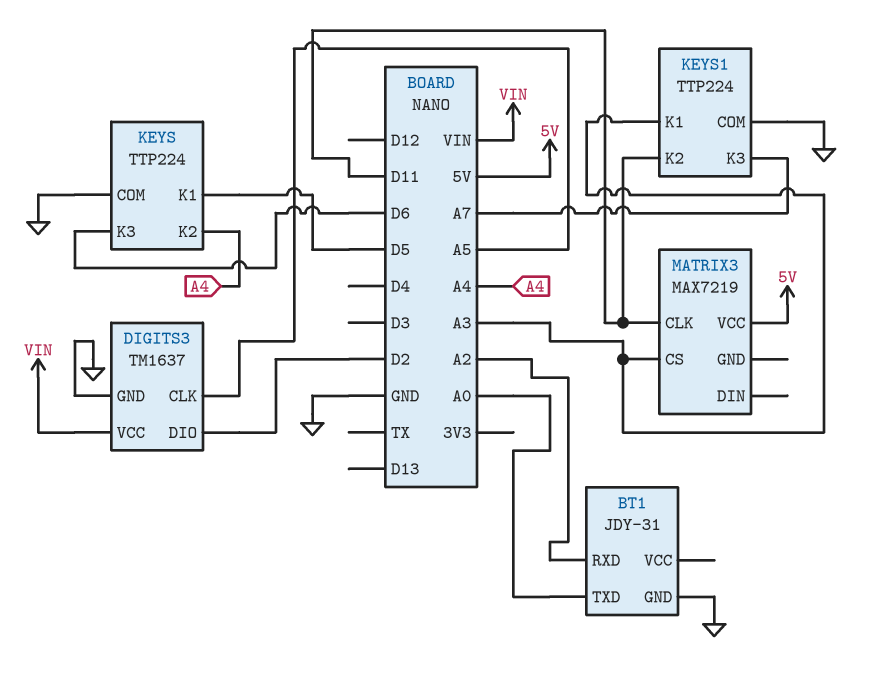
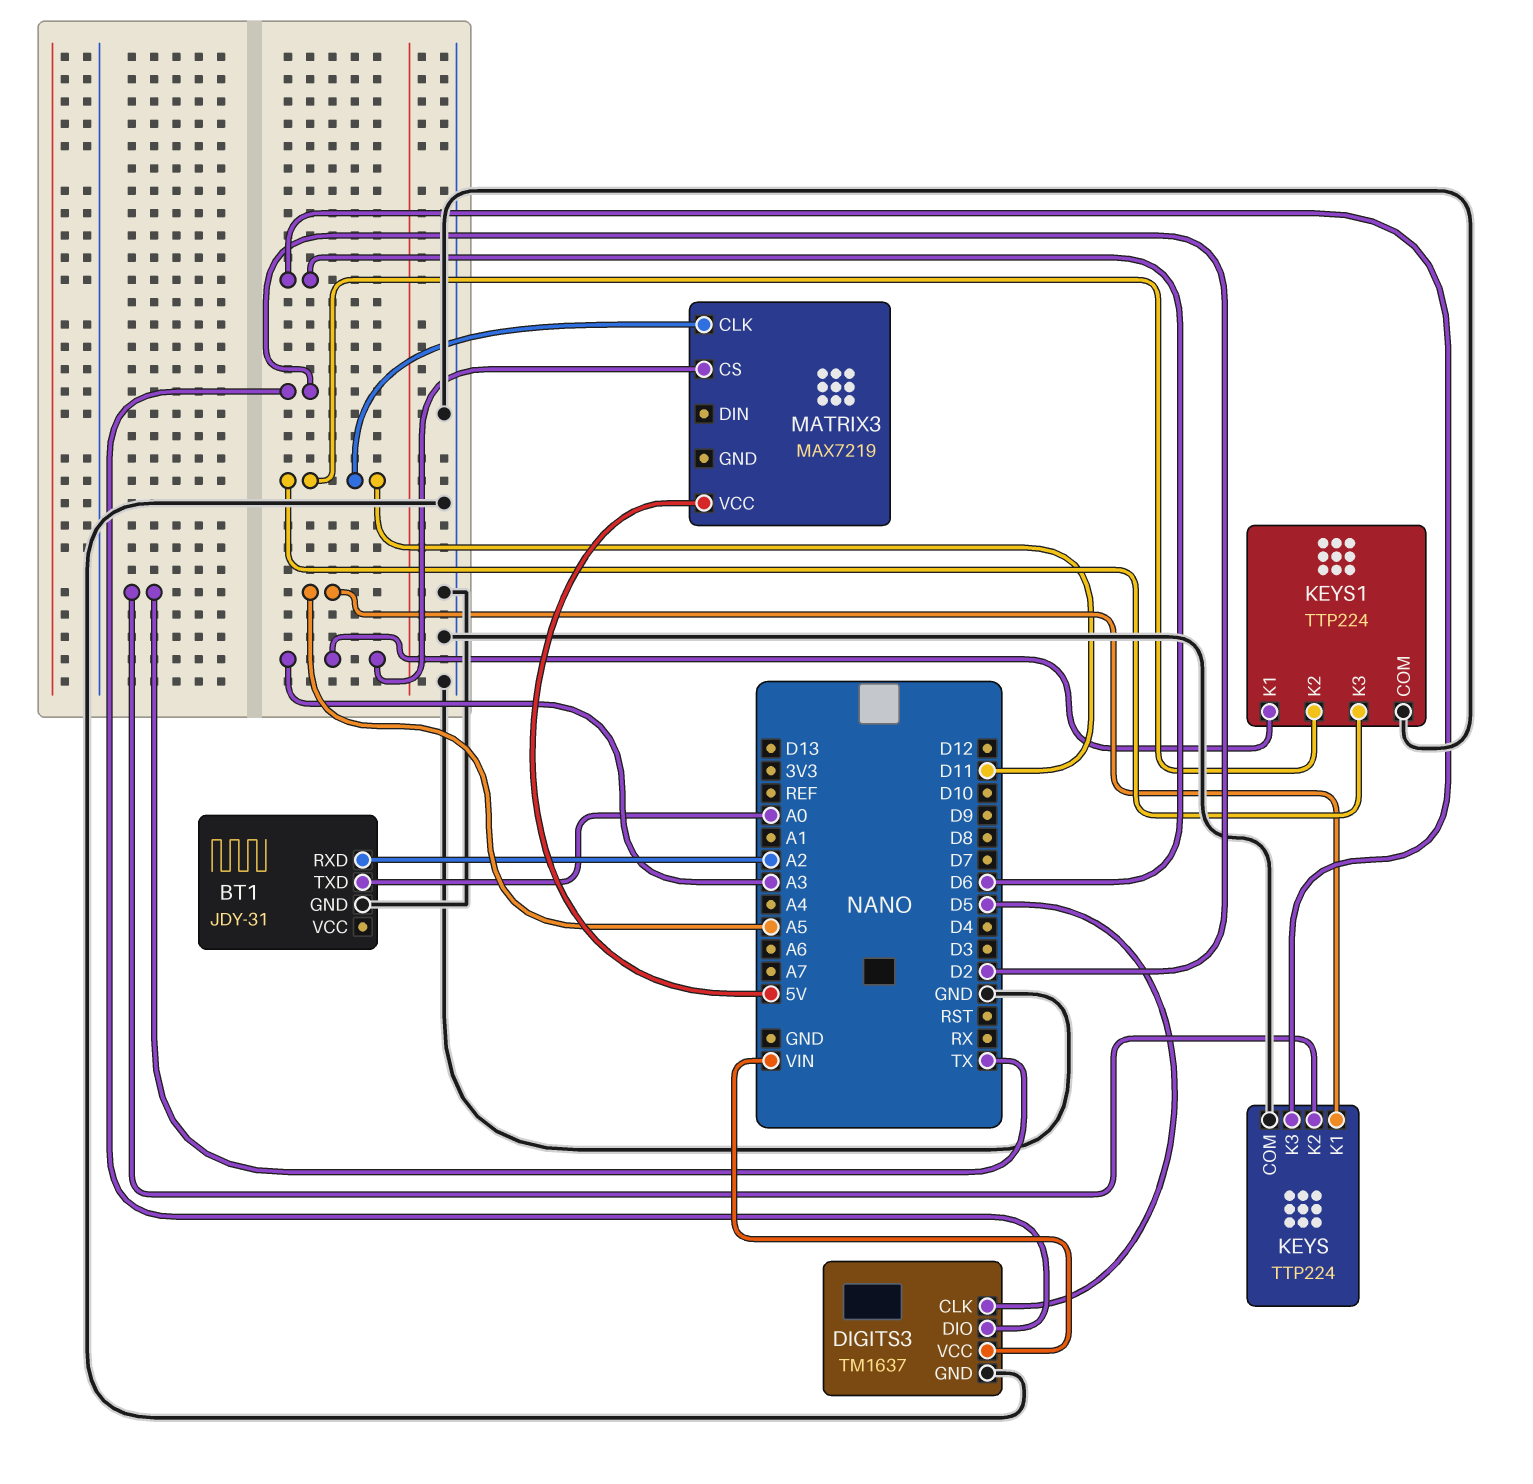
DIGITS3 pin CLK: A5 -> D5
KEYS pin K1: D5 -> A5
KEYS pin K2: A4 -> TX
KEYS1 pin K3: A7 -> D11

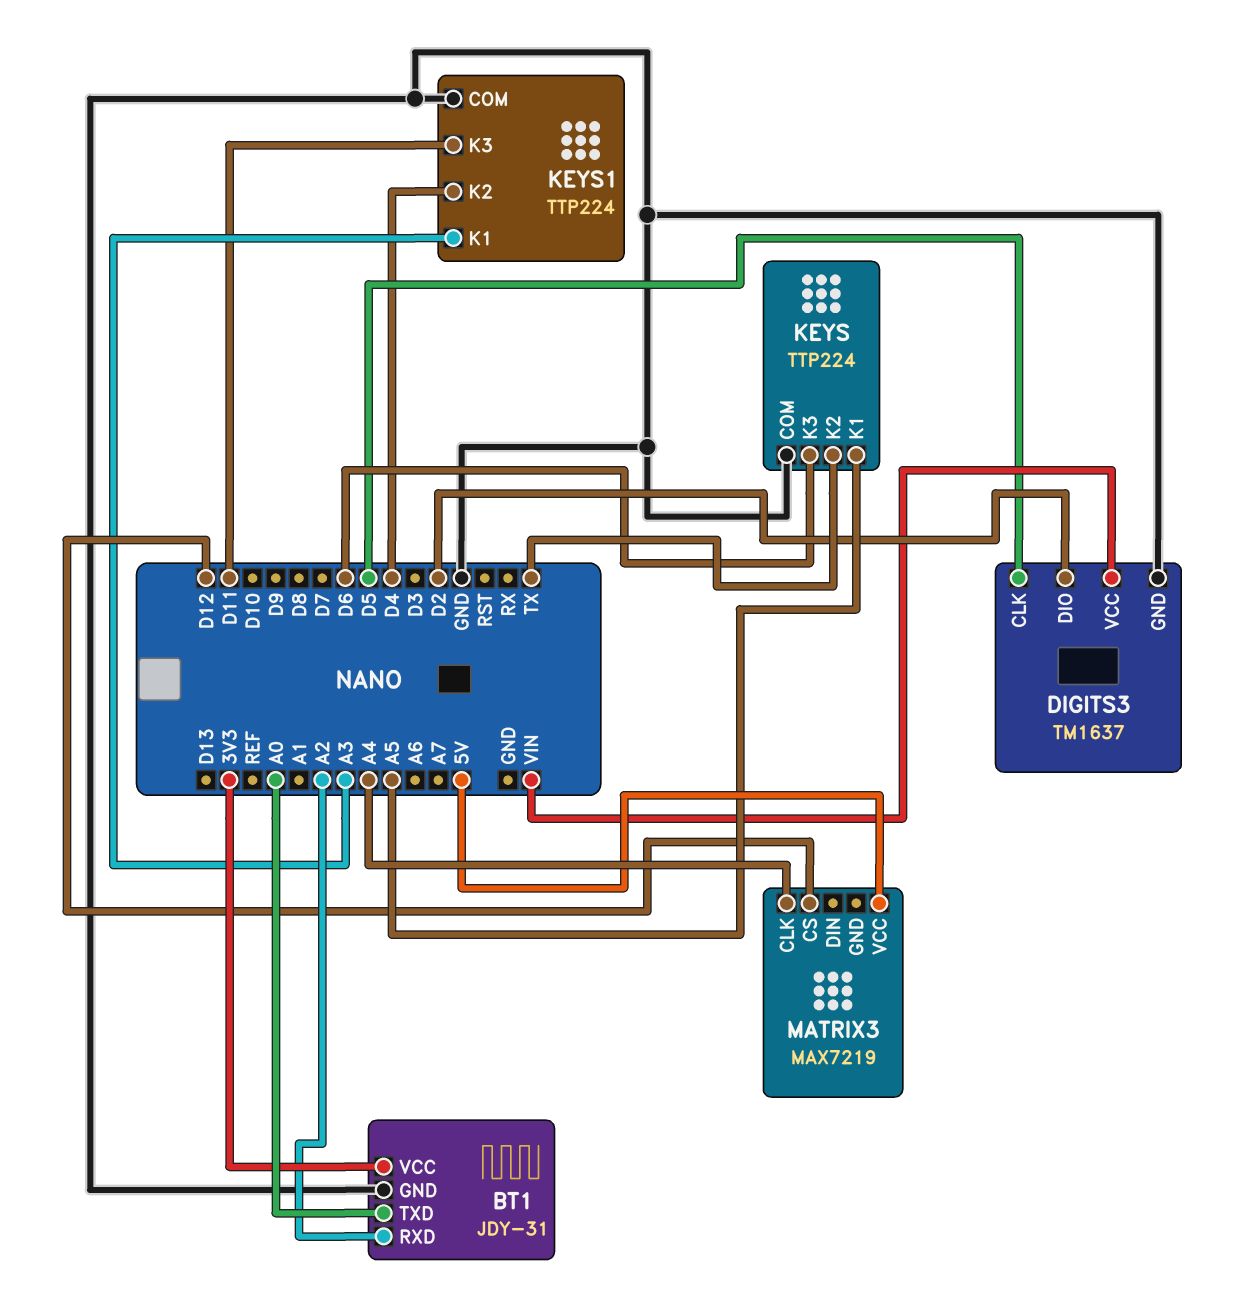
BT1 pin VCC: none -> 3V3
KEYS1 pin K2: D11 -> D4
MATRIX3 pin CLK: D11 -> A4
MATRIX3 pin CS: A3 -> D12

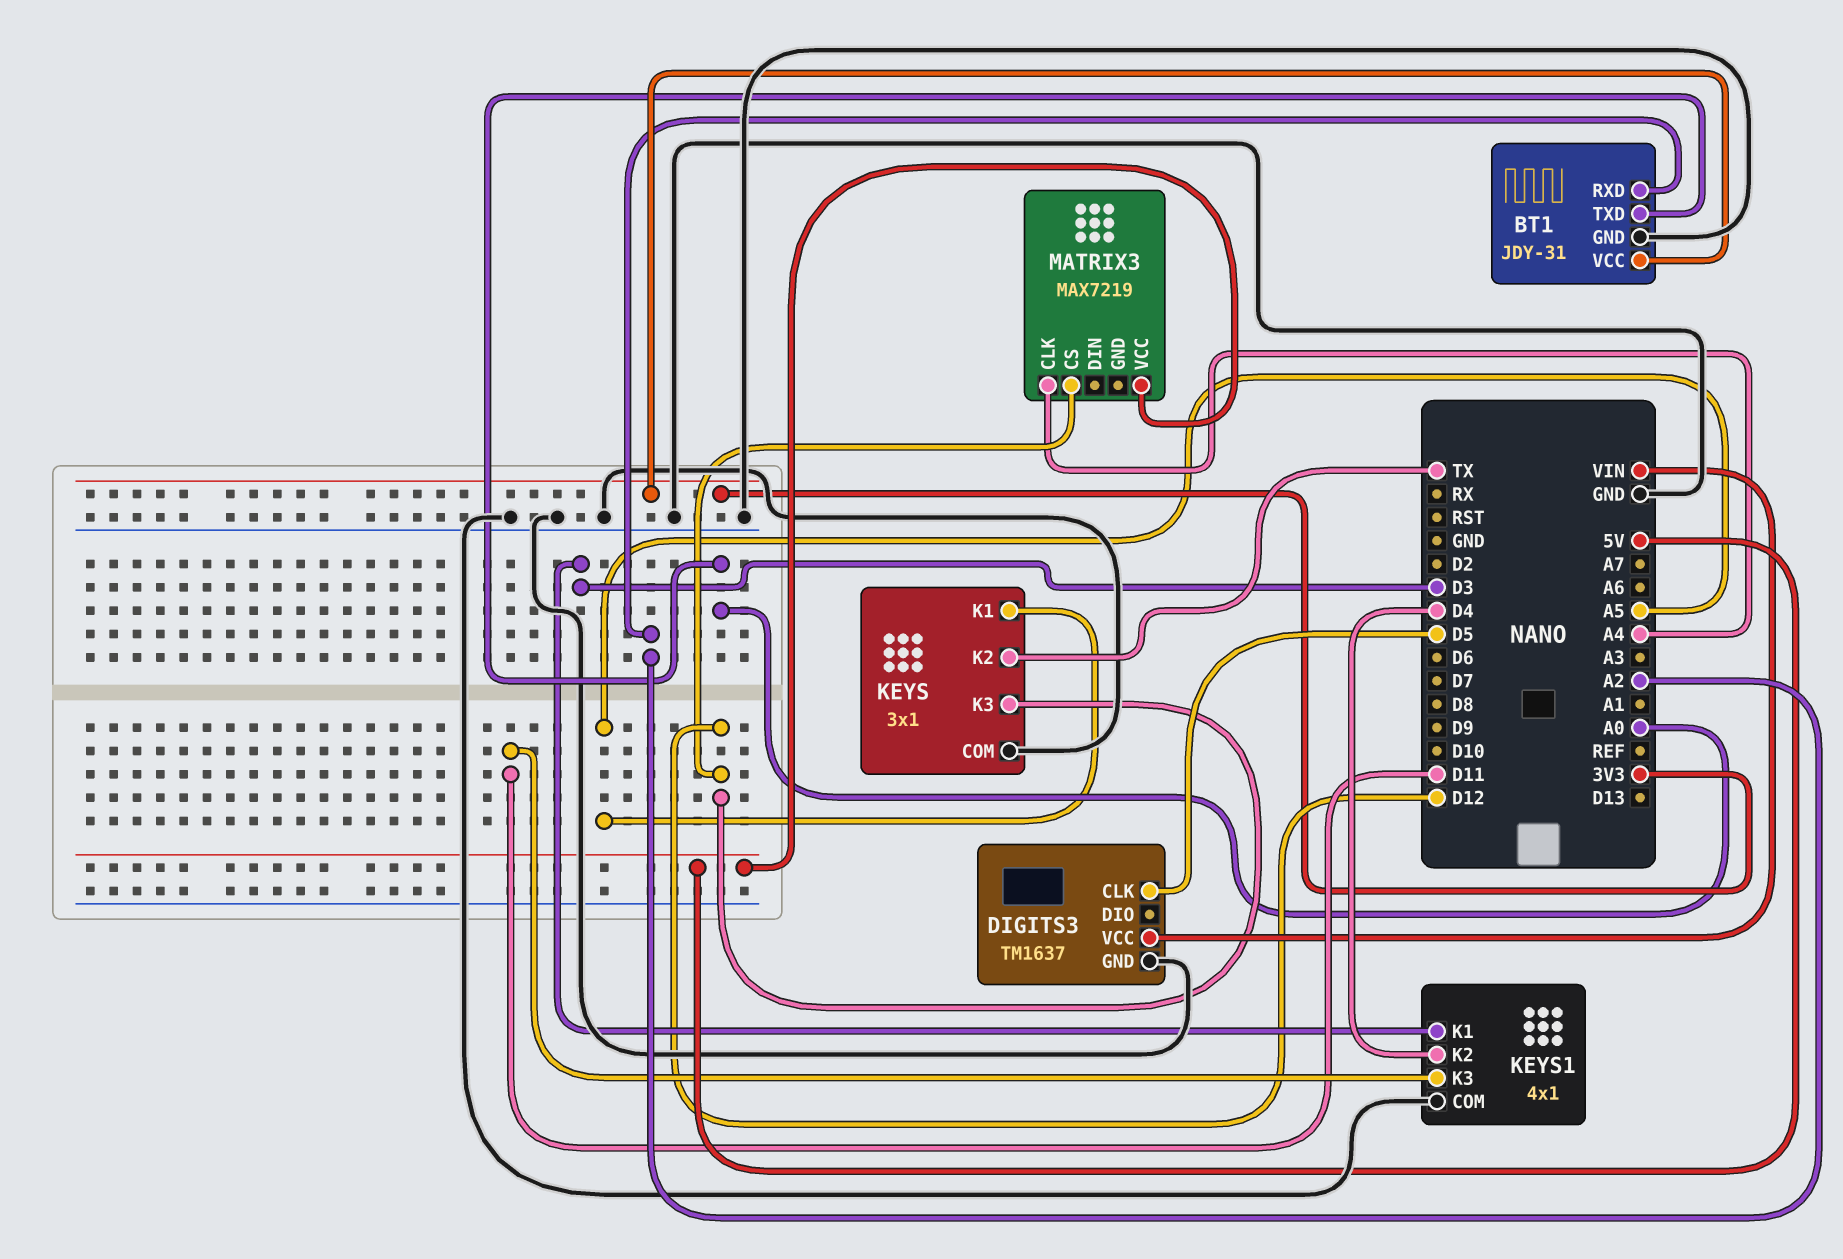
DIGITS3 pin DIO: D2 -> none
KEYS: TTP224 -> 3x1
KEYS pin K3: D6 -> D12
KEYS1: TTP224 -> 4x1
KEYS1 pin K1: A3 -> D3

